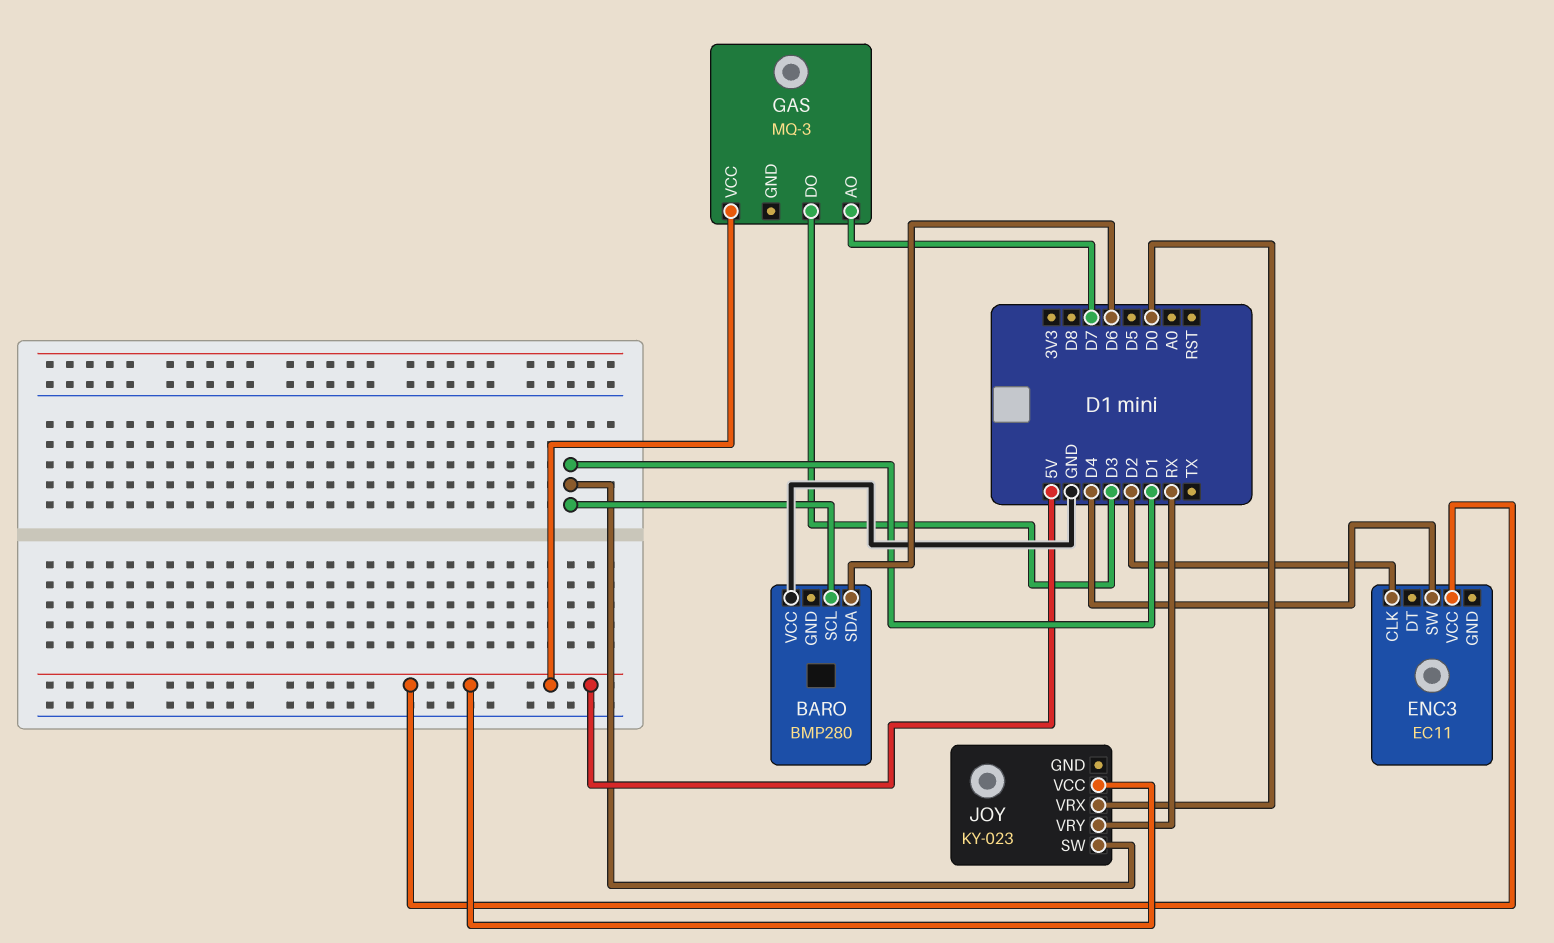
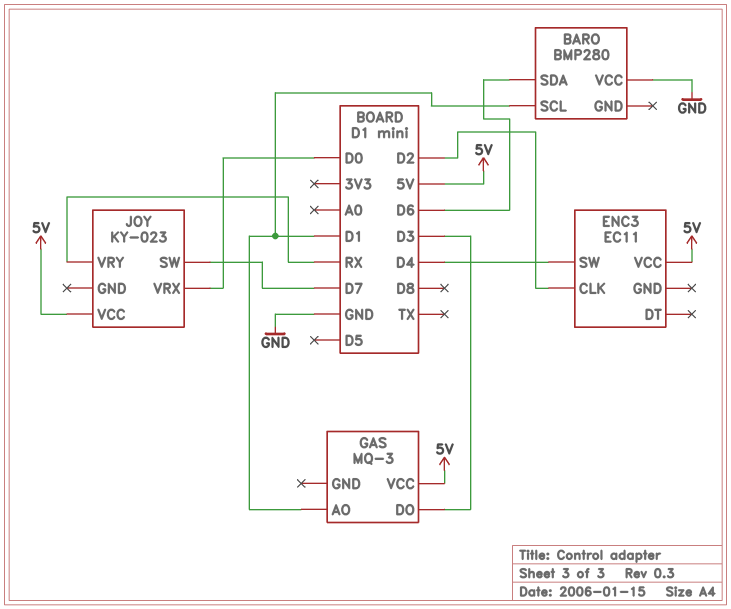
GAS pin AO: D7 -> D1
JOY pin SW: D1 -> D7

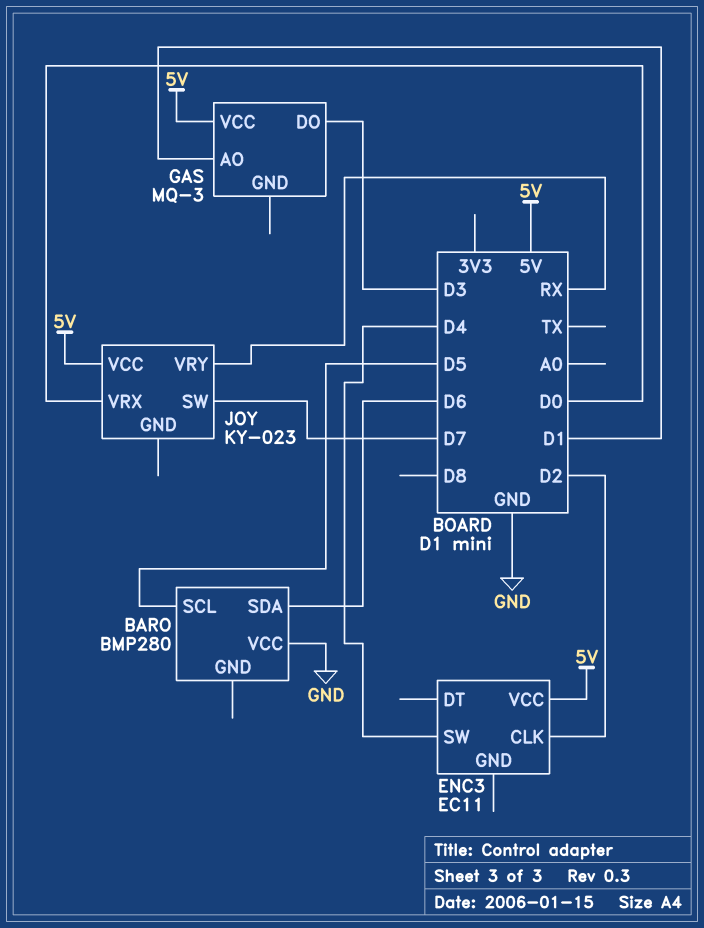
BARO pin SCL: D1 -> D5

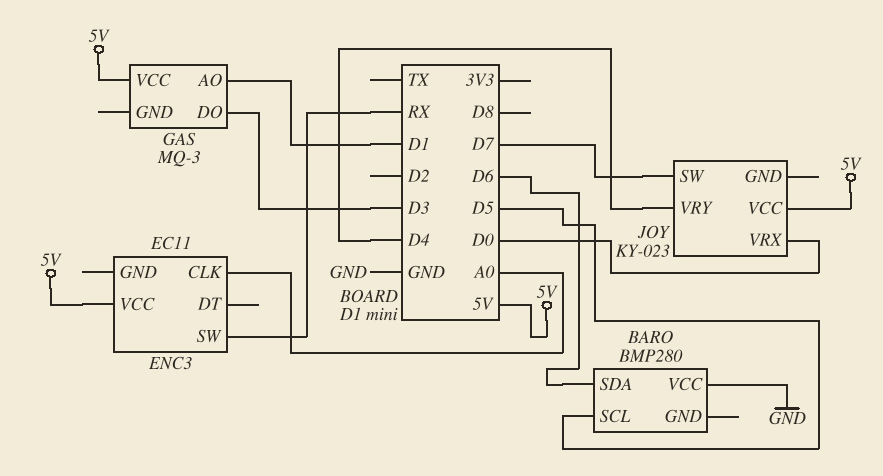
ENC3 pin CLK: D2 -> A0
ENC3 pin SW: D4 -> RX
JOY pin VRY: RX -> D4

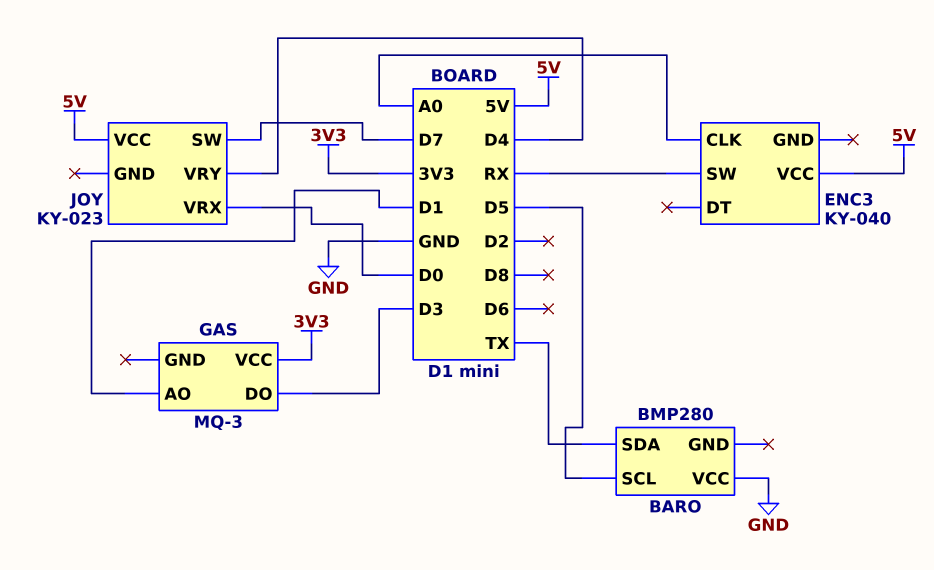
BARO pin SDA: D6 -> TX
ENC3: EC11 -> KY-040
GAS pin VCC: 5V -> 3V3

